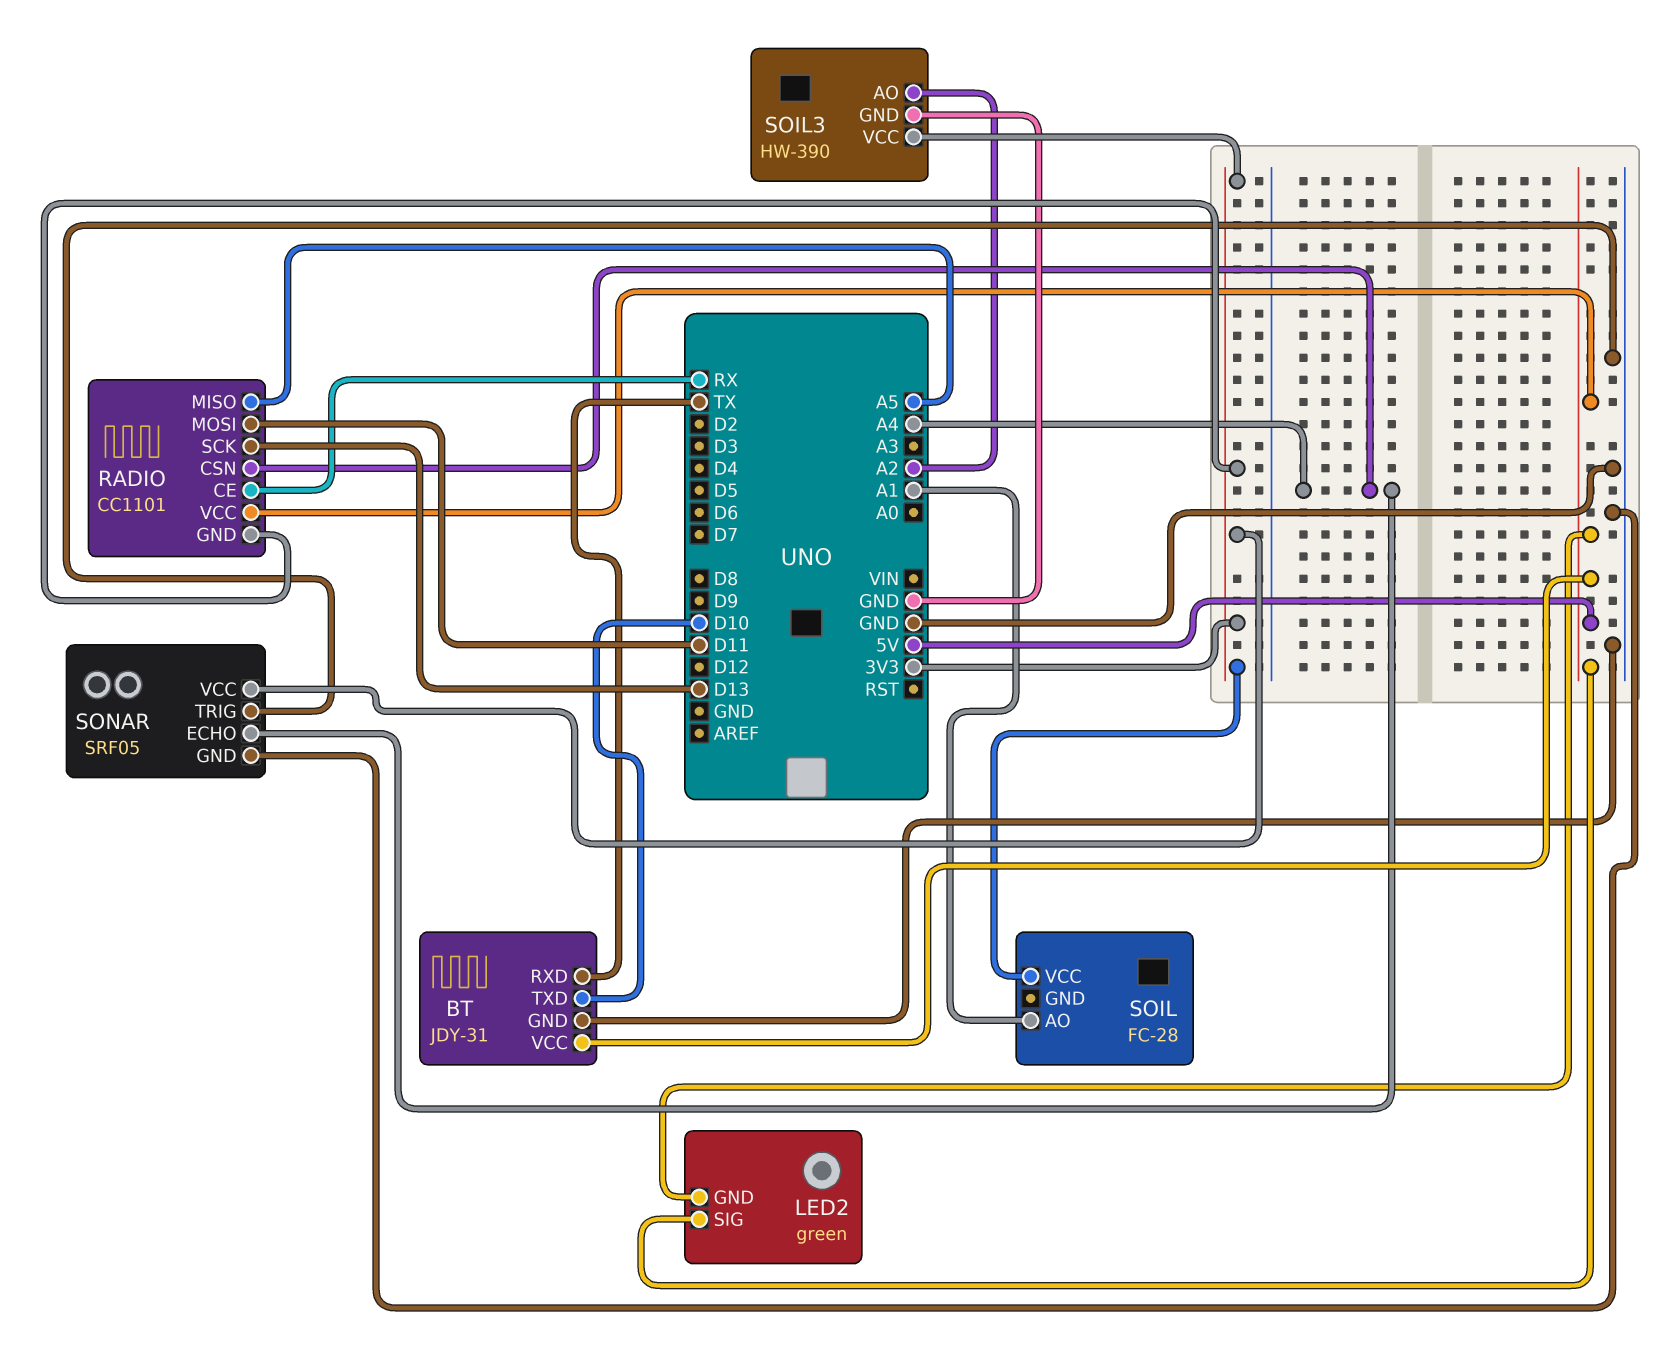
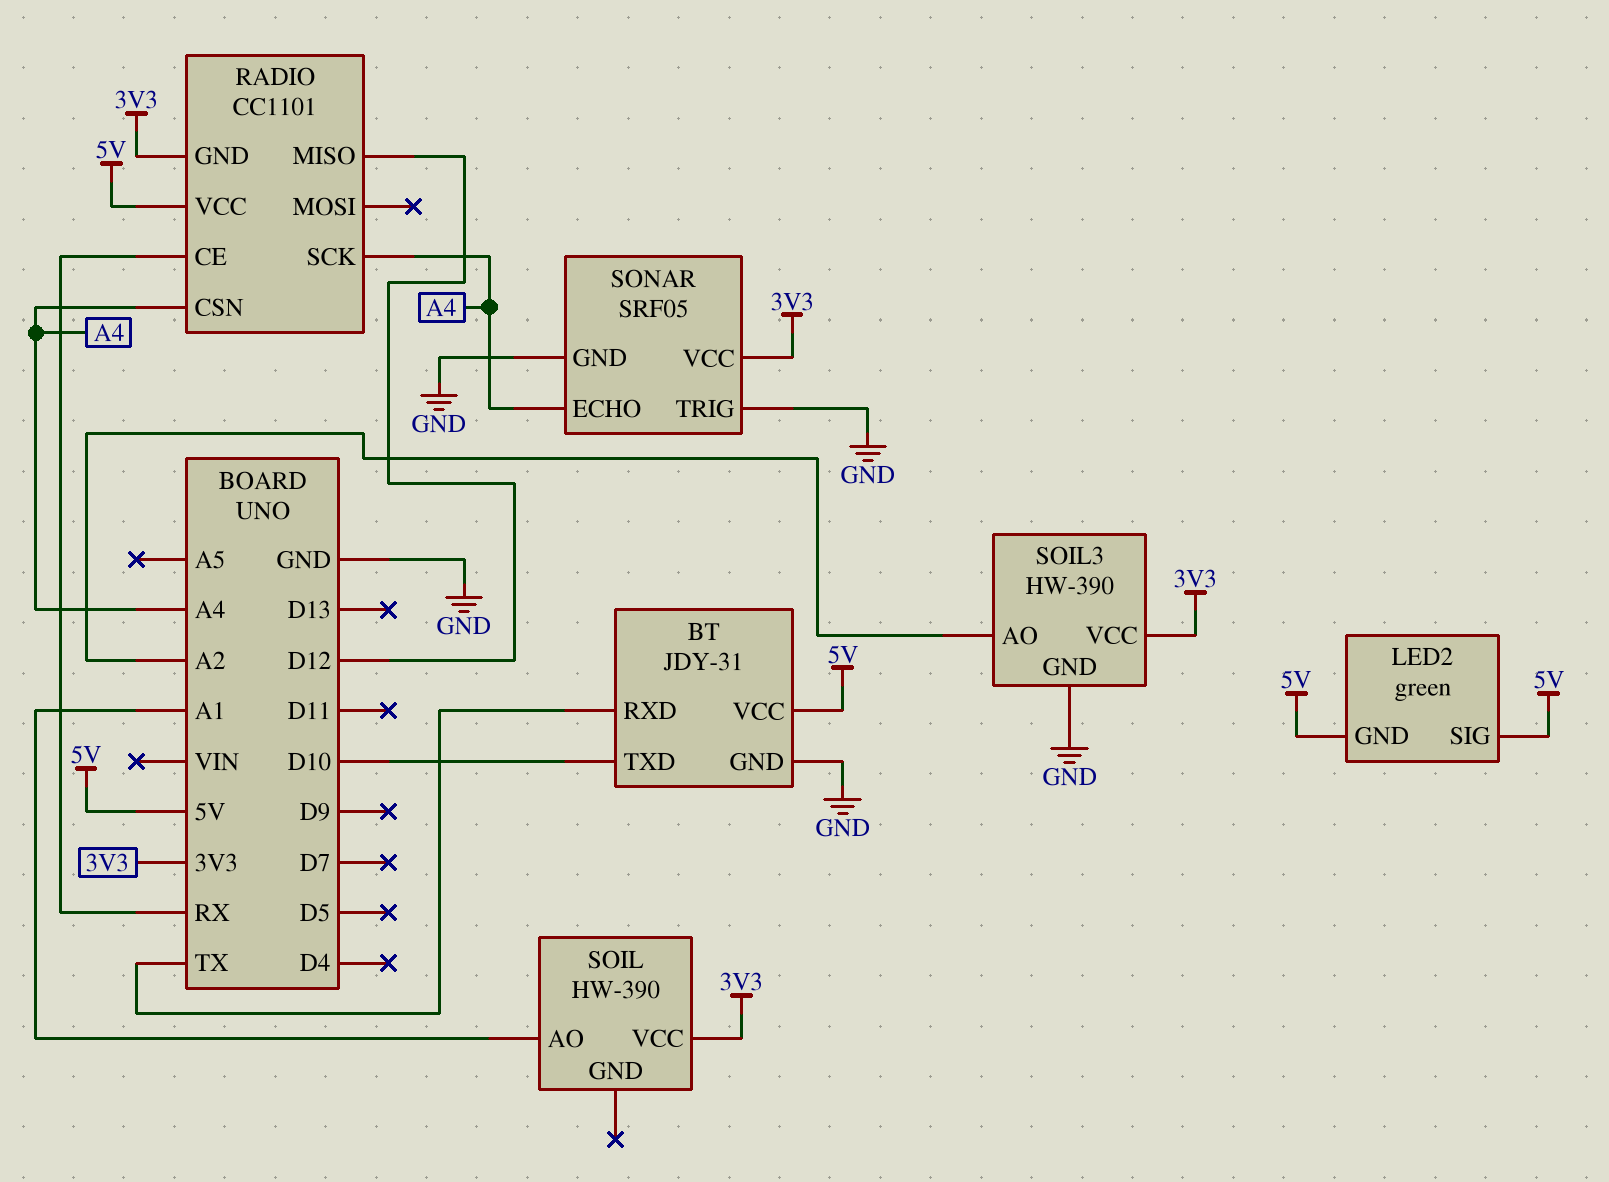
RADIO pin MISO: A5 -> D12
RADIO pin MOSI: D11 -> none
RADIO pin SCK: D13 -> A4
SOIL: FC-28 -> HW-390

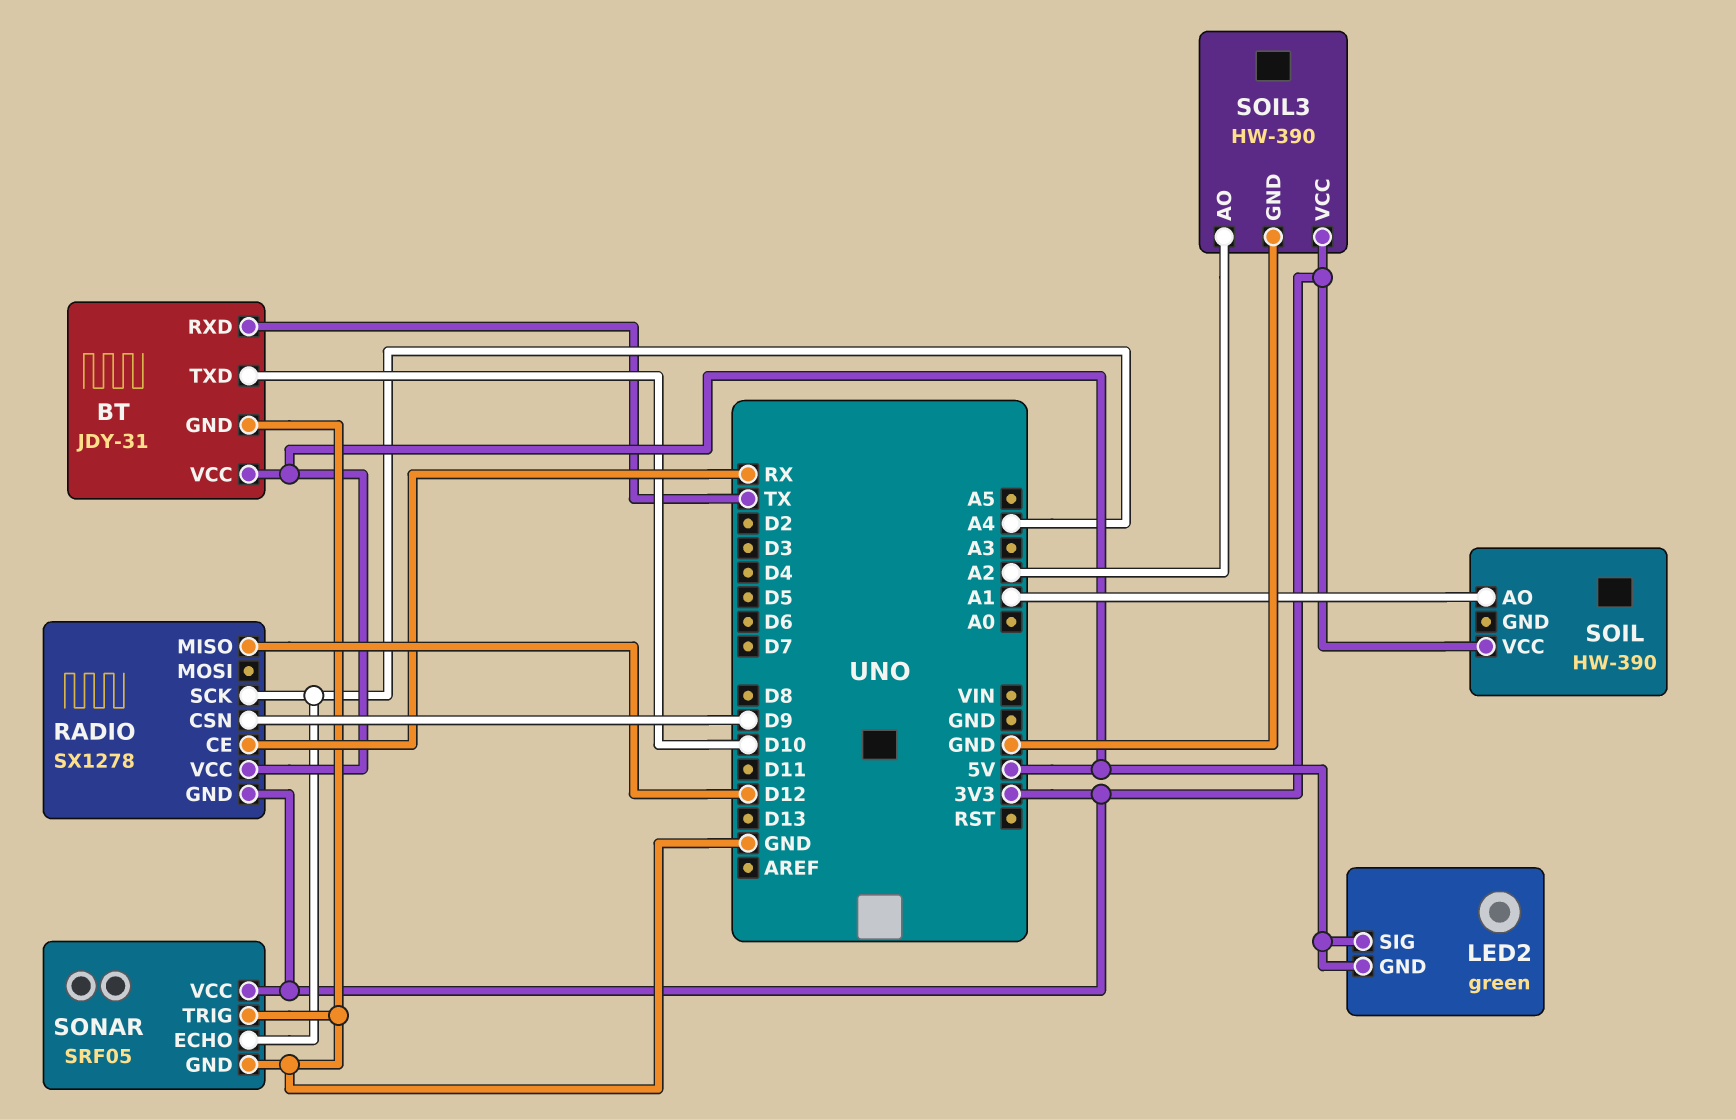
RADIO: CC1101 -> SX1278
RADIO pin CSN: A4 -> D9

